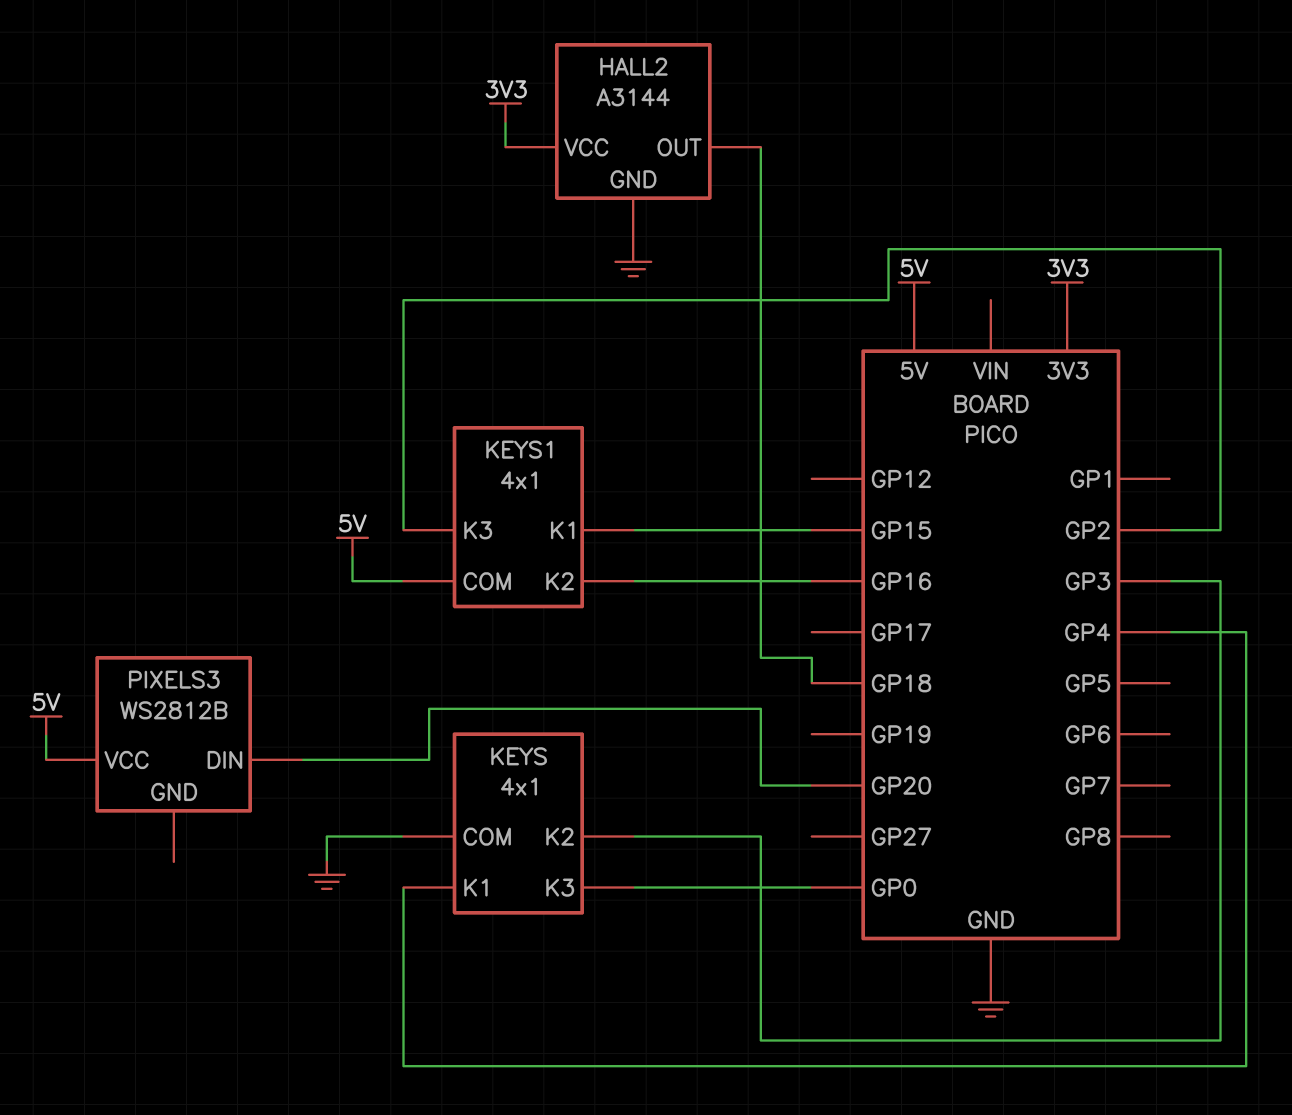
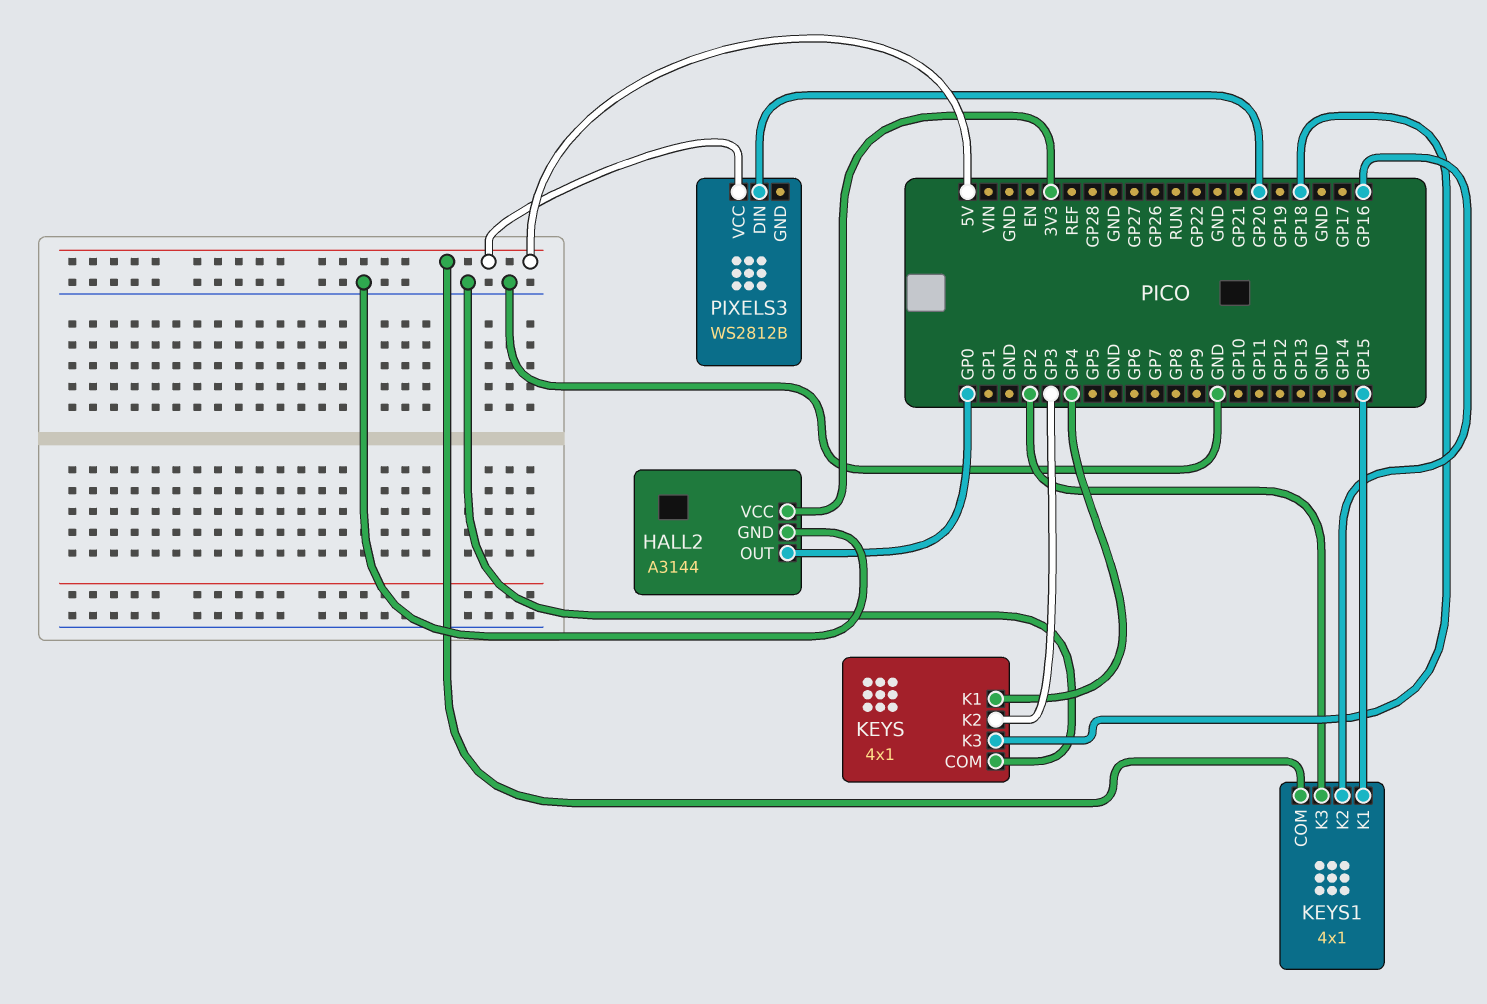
HALL2 pin OUT: GP18 -> GP0
KEYS pin K3: GP0 -> GP18

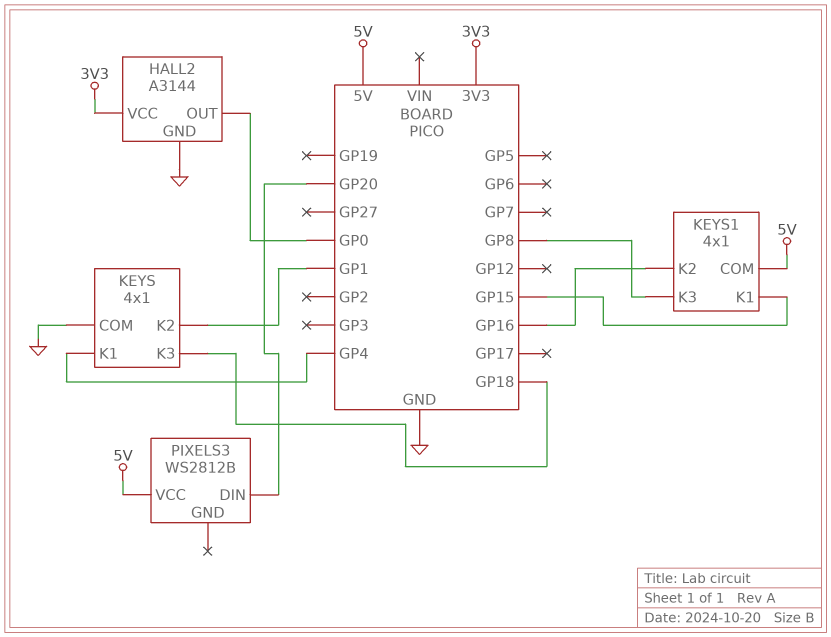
KEYS pin K2: GP3 -> GP1
KEYS1 pin K3: GP2 -> GP8

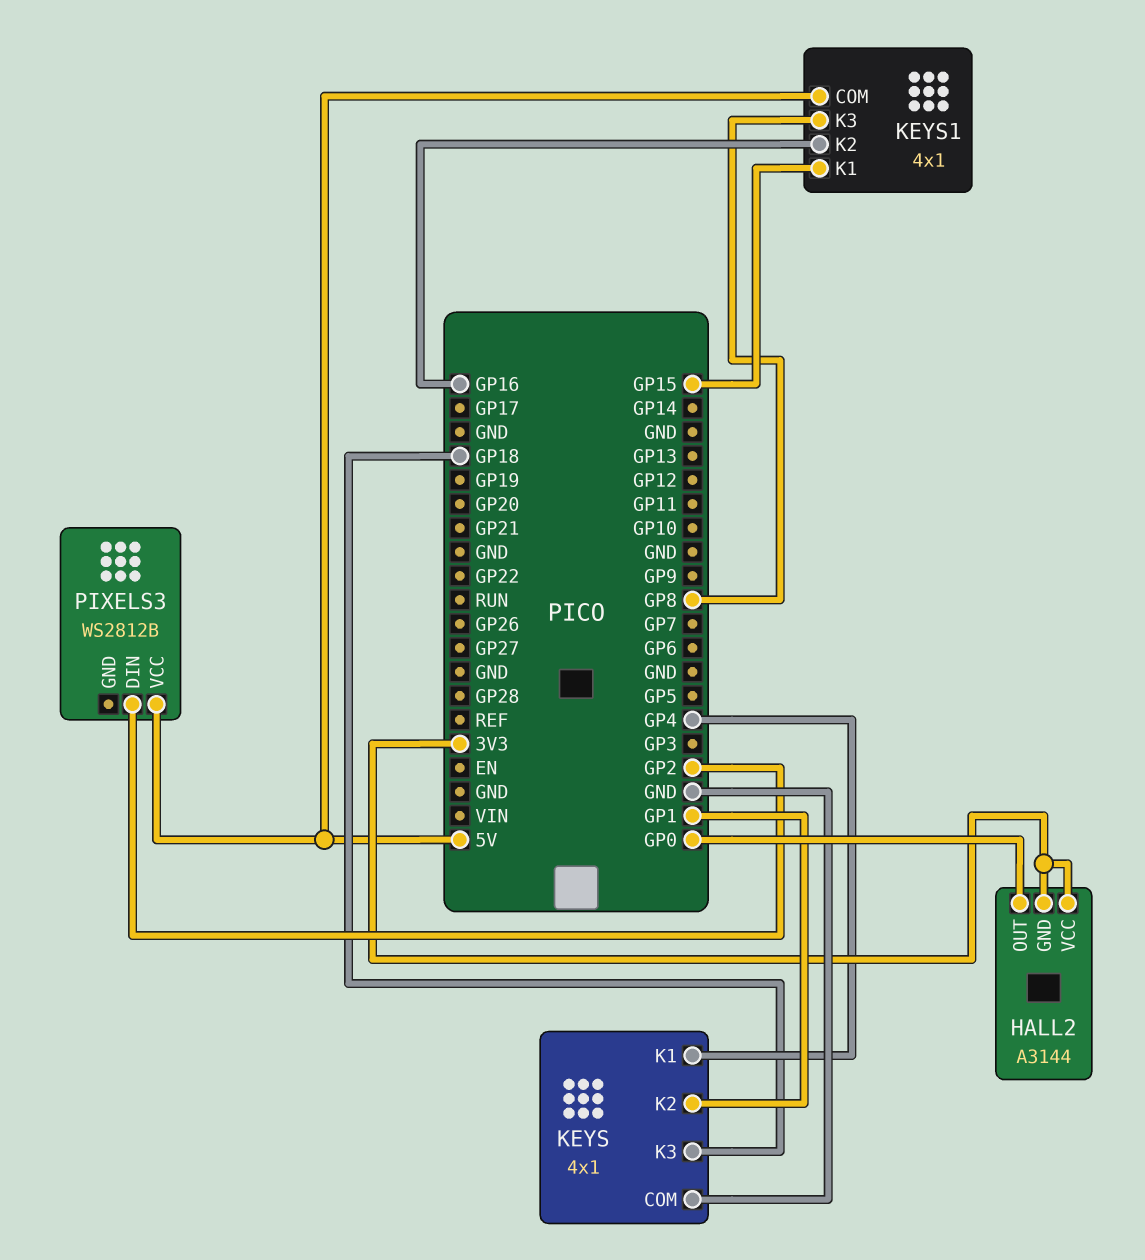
HALL2 pin GND: GND -> 3V3
PIXELS3 pin DIN: GP20 -> GP2

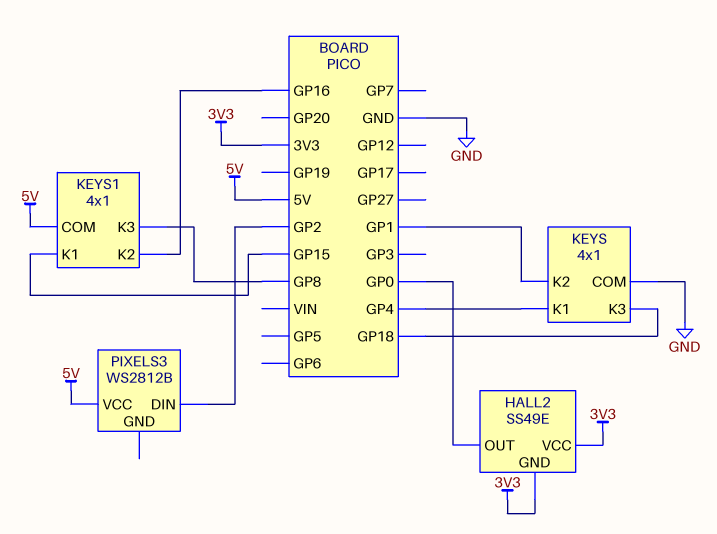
HALL2: A3144 -> SS49E

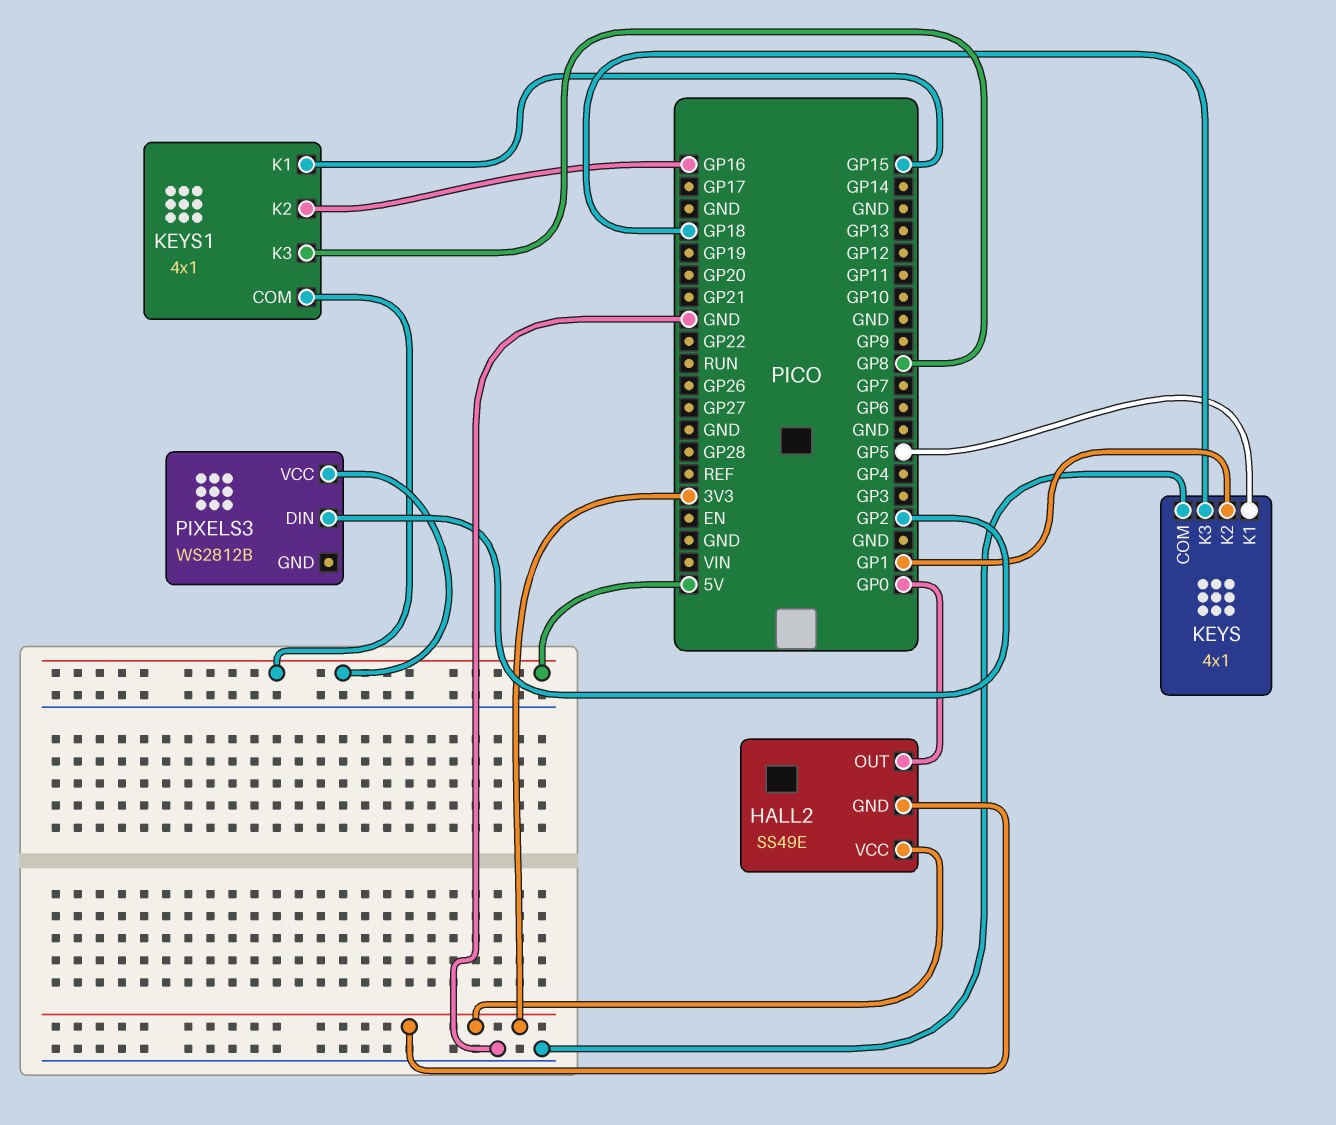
KEYS pin K1: GP4 -> GP5

